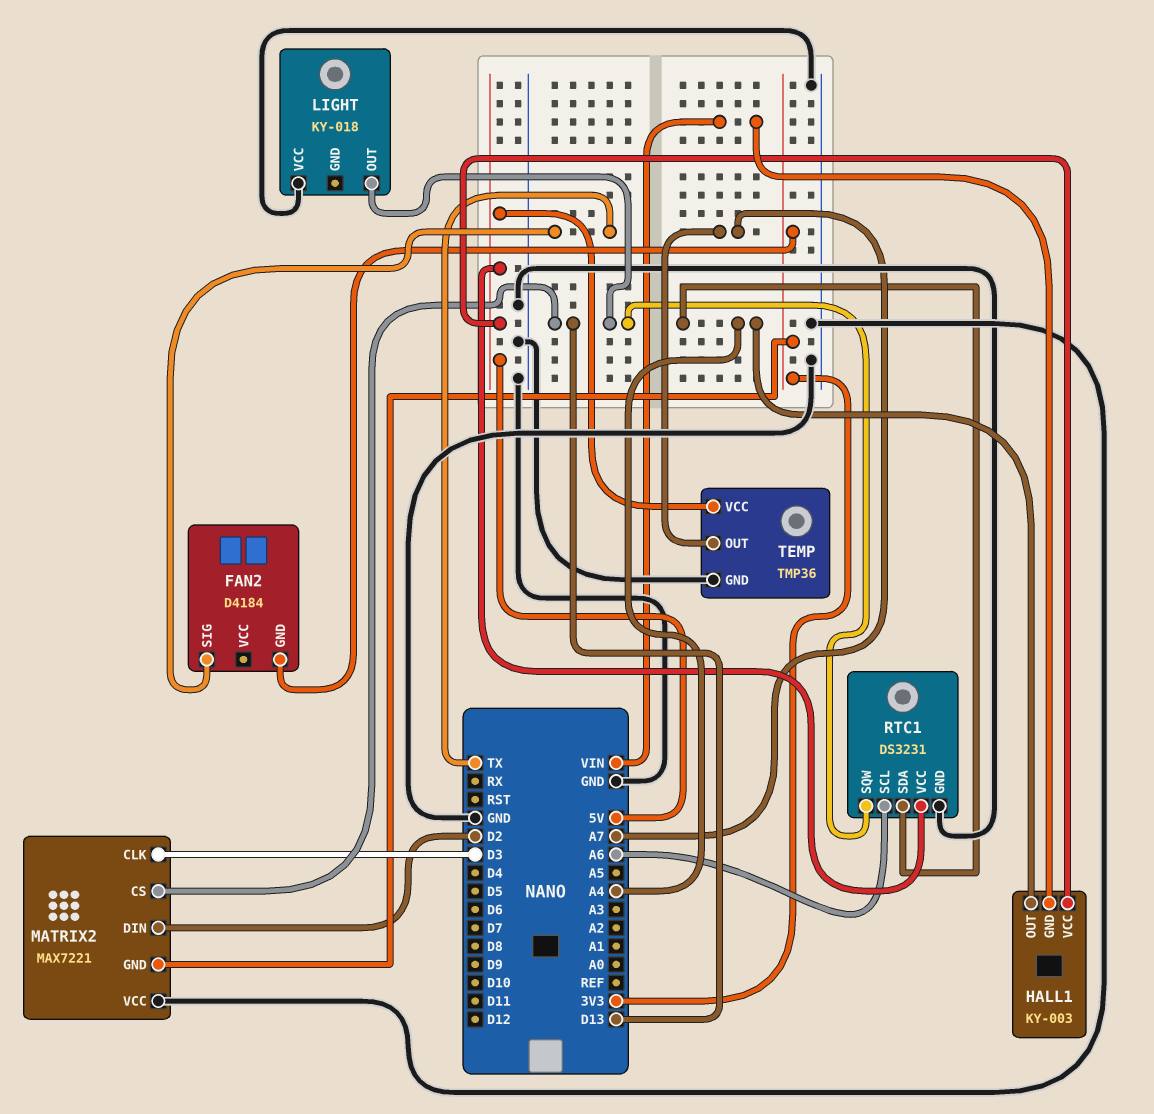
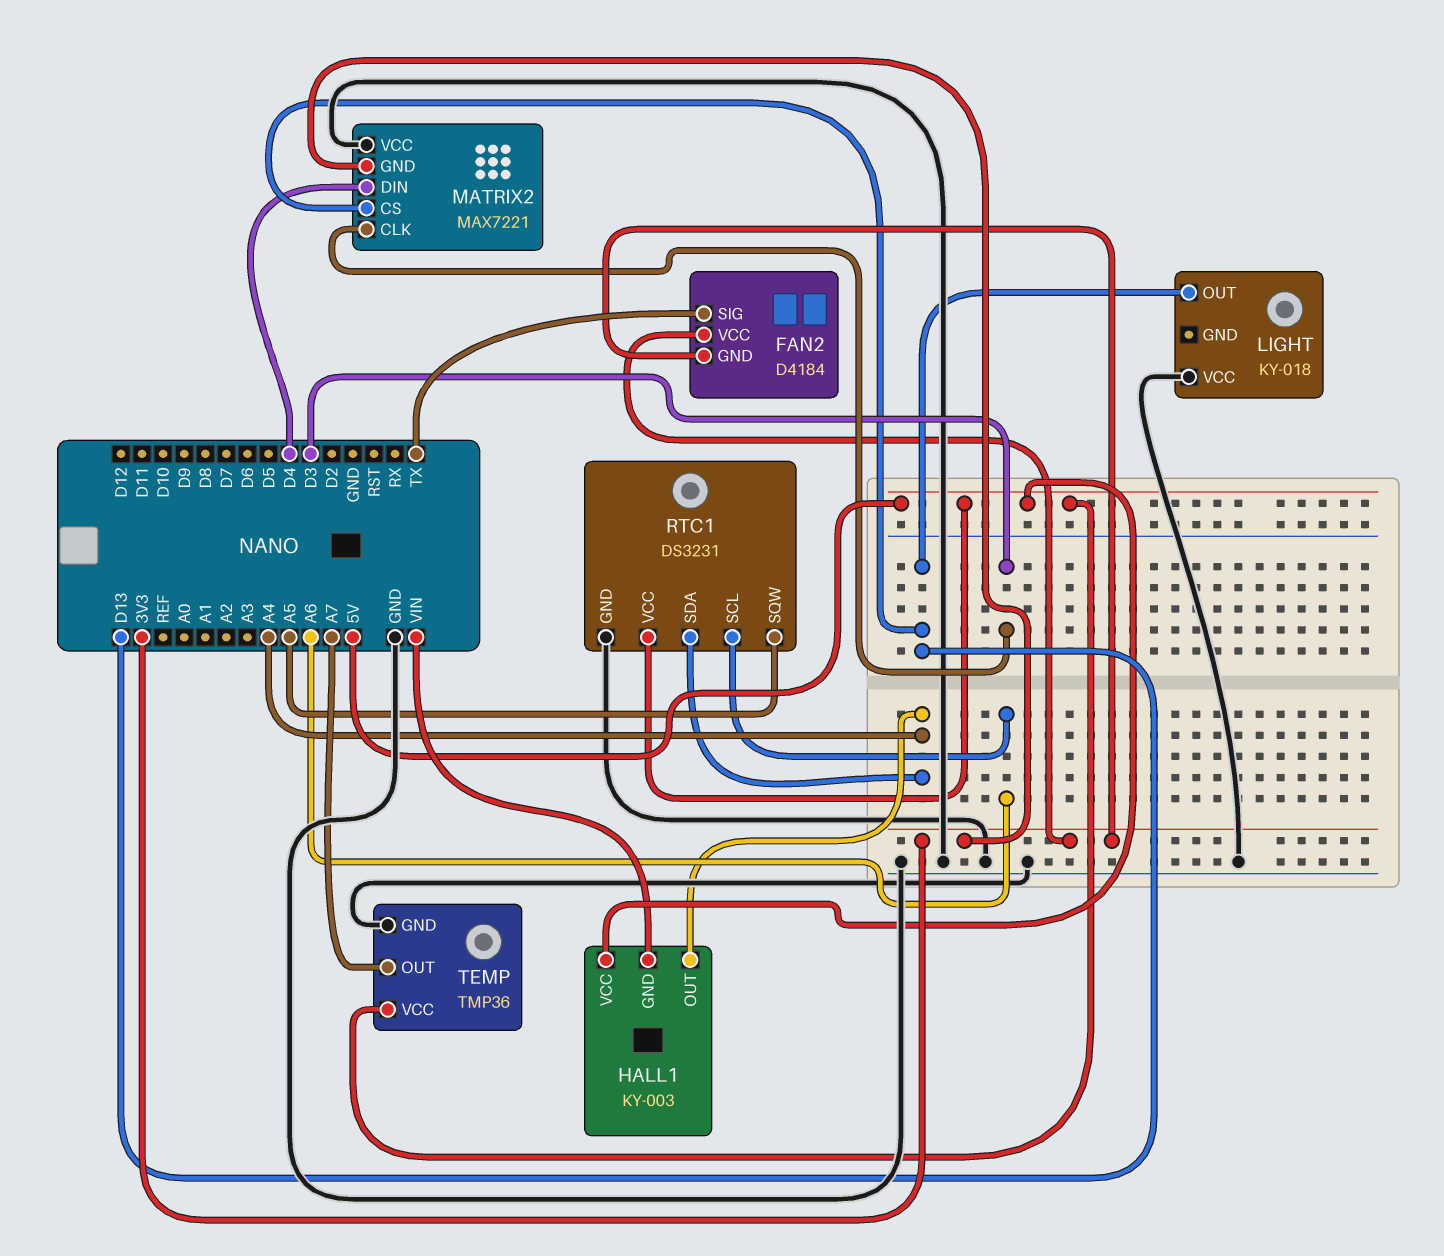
FAN2 pin VCC: none -> 3V3
MATRIX2 pin DIN: D2 -> D4
RTC1 pin SQW: D13 -> A5

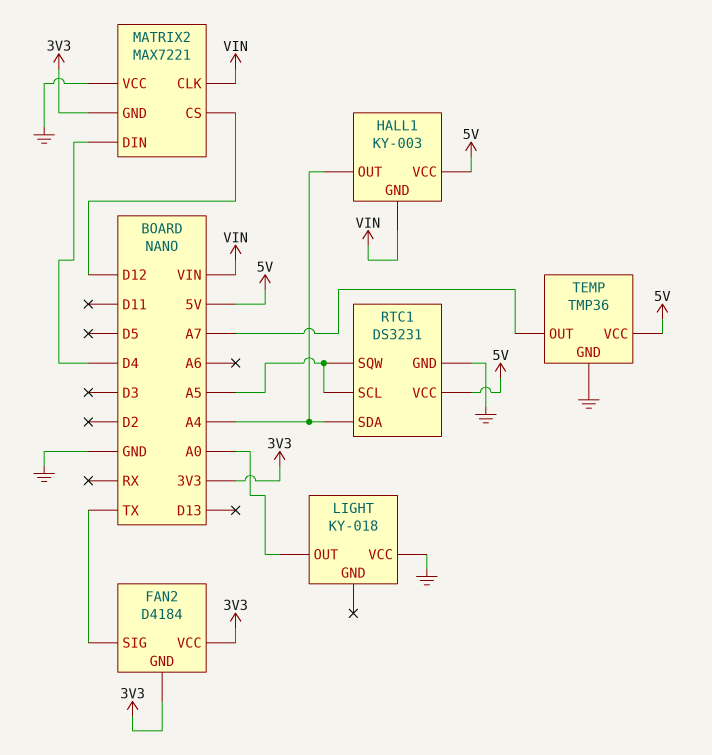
LIGHT pin OUT: D13 -> A0
MATRIX2 pin CLK: D3 -> VIN
MATRIX2 pin CS: D13 -> D12
RTC1 pin SCL: A6 -> A5

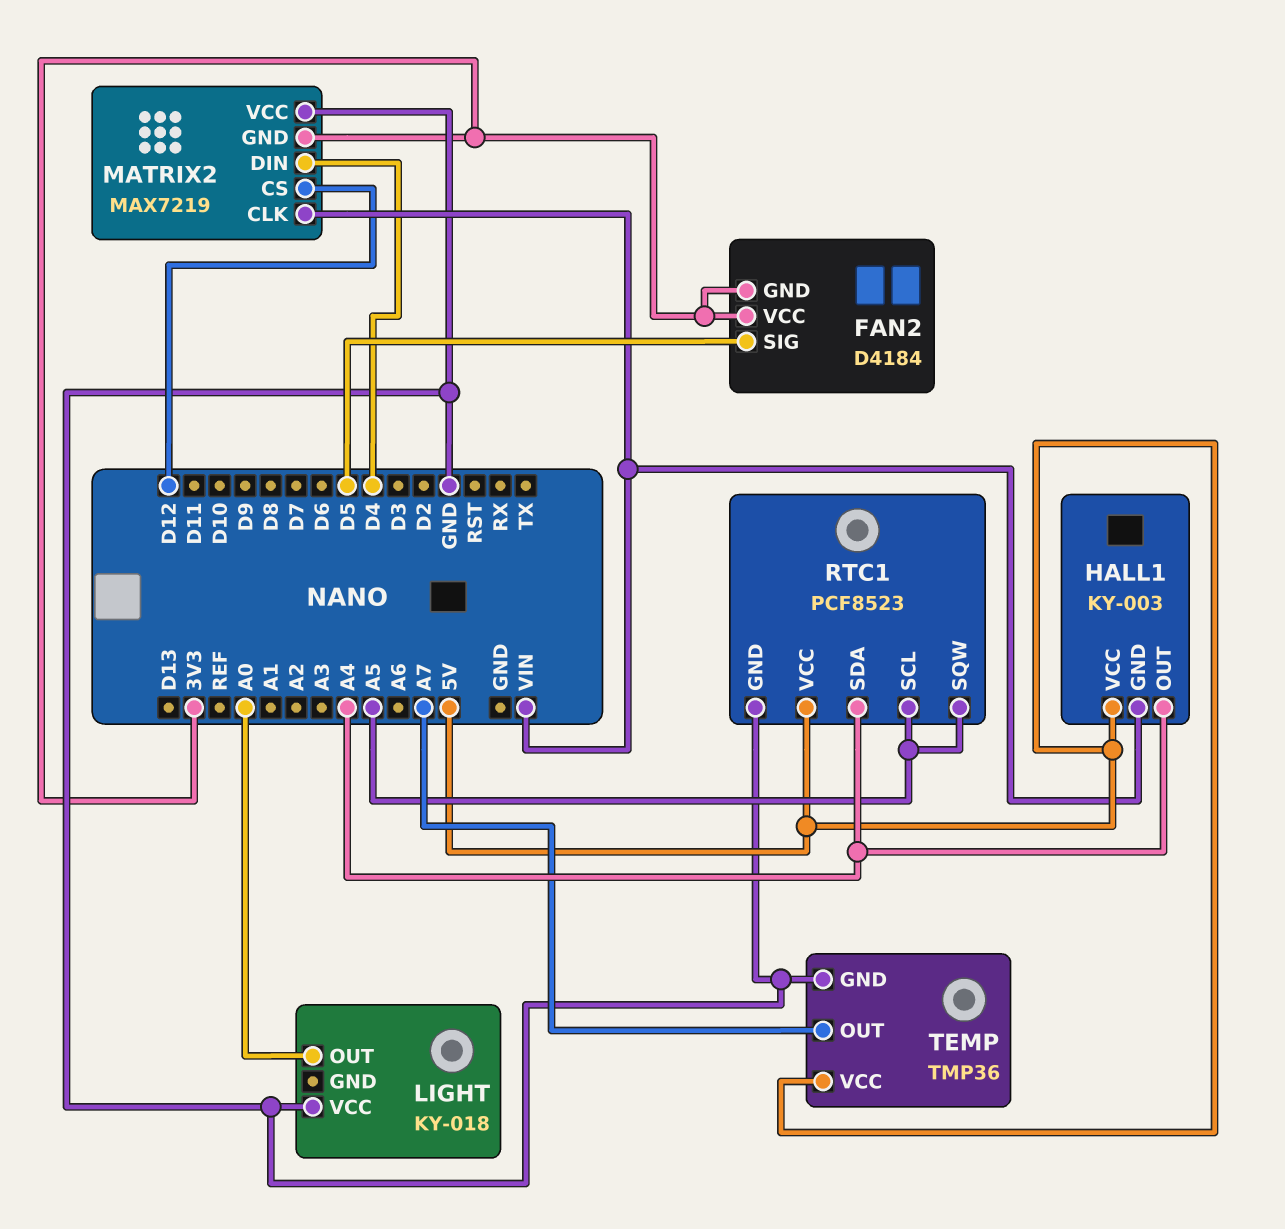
FAN2 pin SIG: TX -> D5
MATRIX2: MAX7221 -> MAX7219
RTC1: DS3231 -> PCF8523

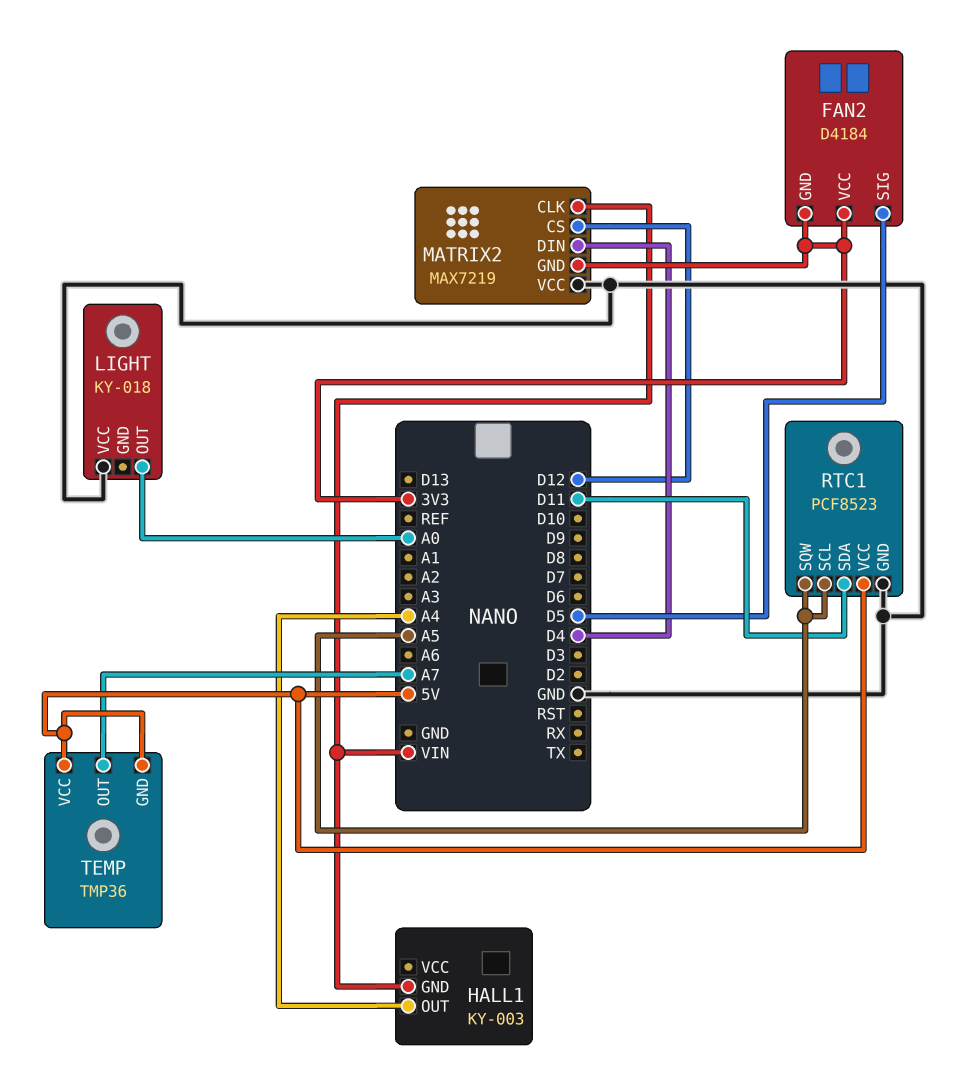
HALL1 pin VCC: 5V -> none
RTC1 pin SDA: A4 -> D11
TEMP pin GND: GND -> 5V

